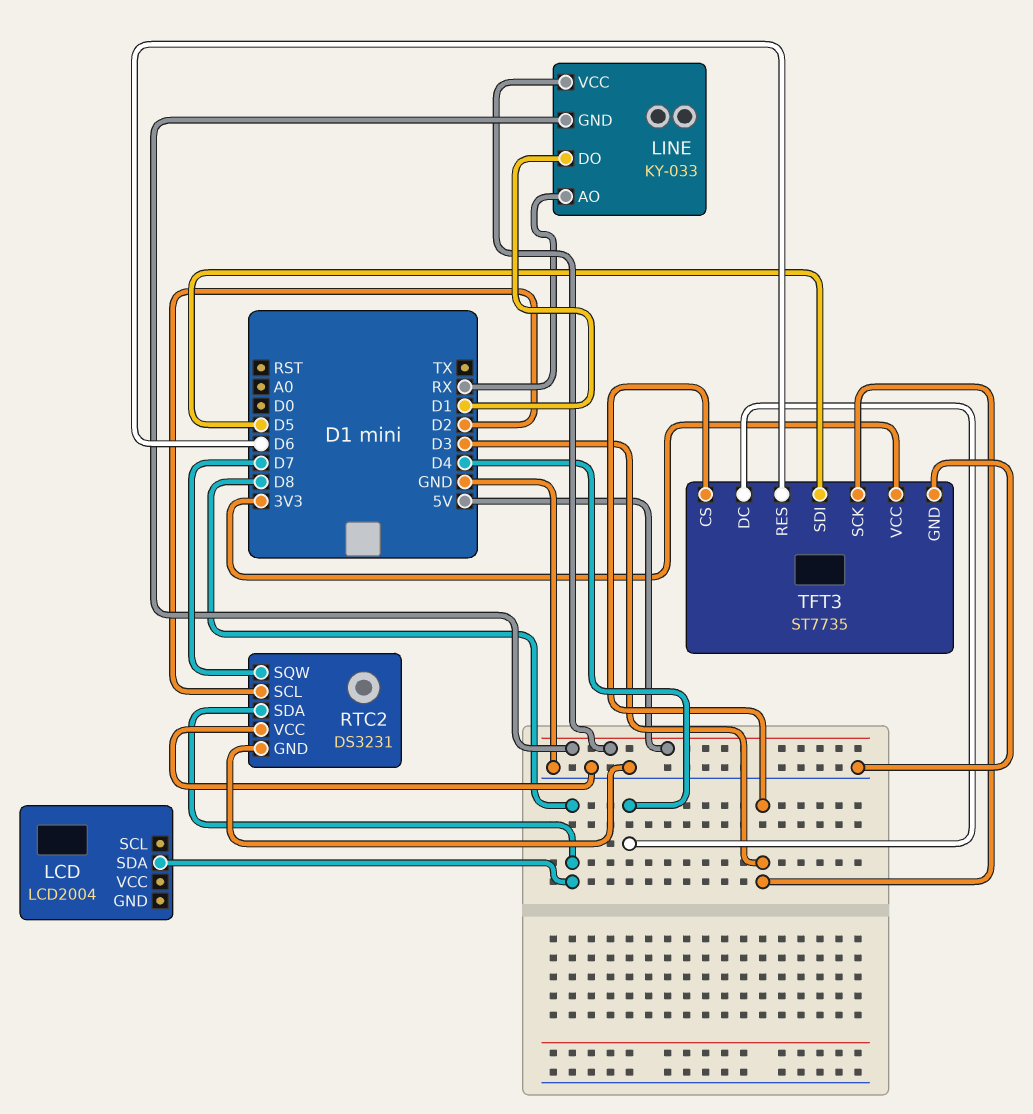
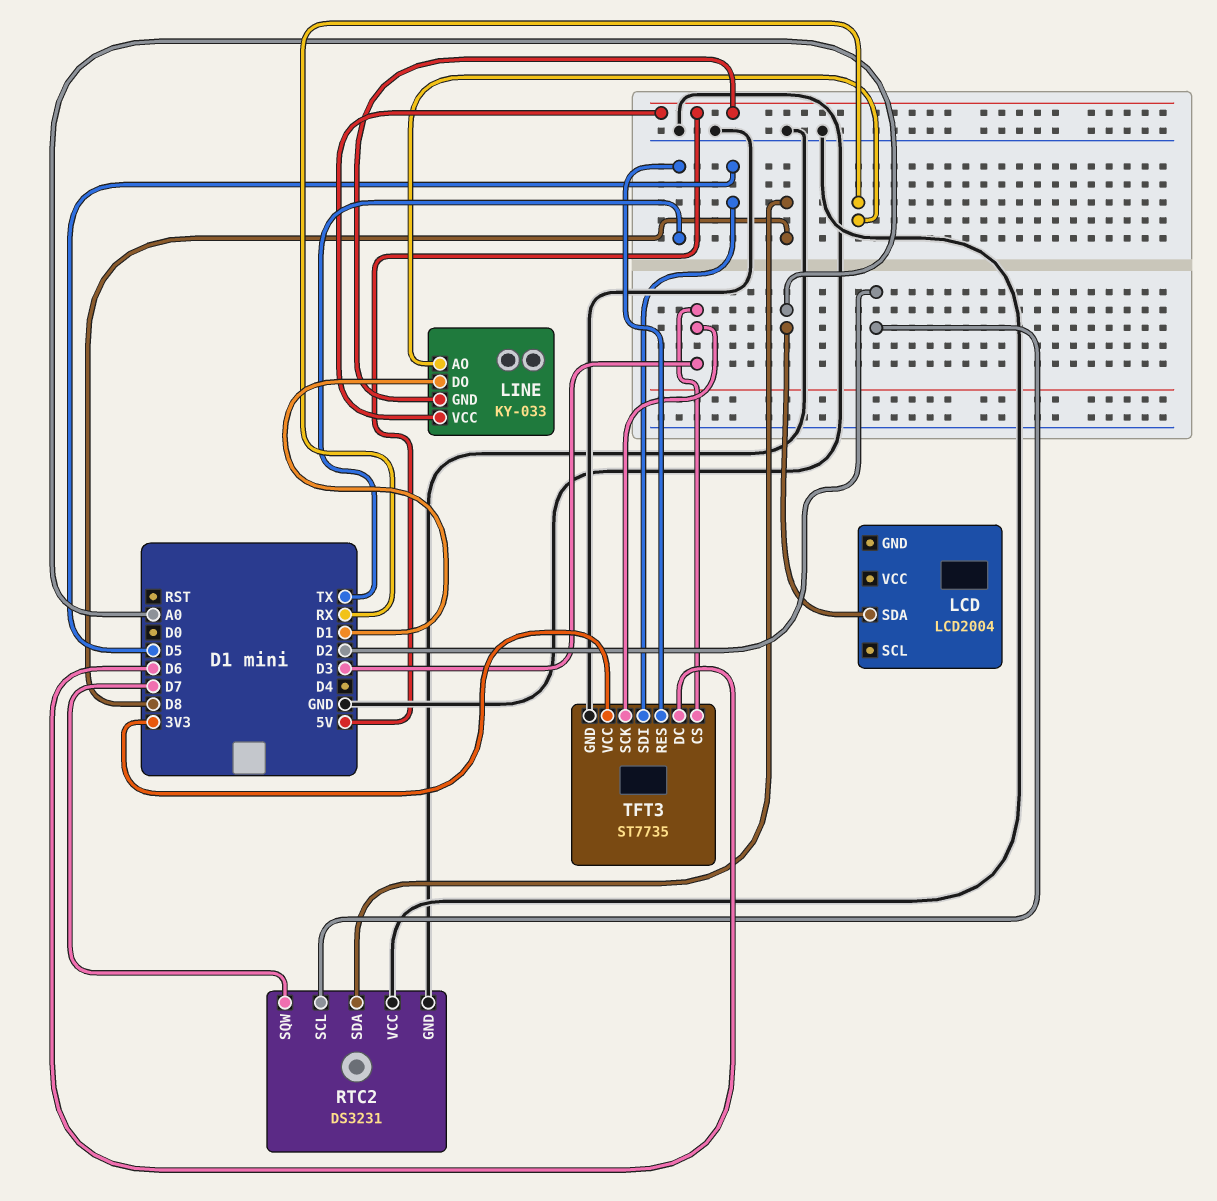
LCD pin SDA: D8 -> A0
TFT3 pin DC: D4 -> D6
TFT3 pin RES: D6 -> TX

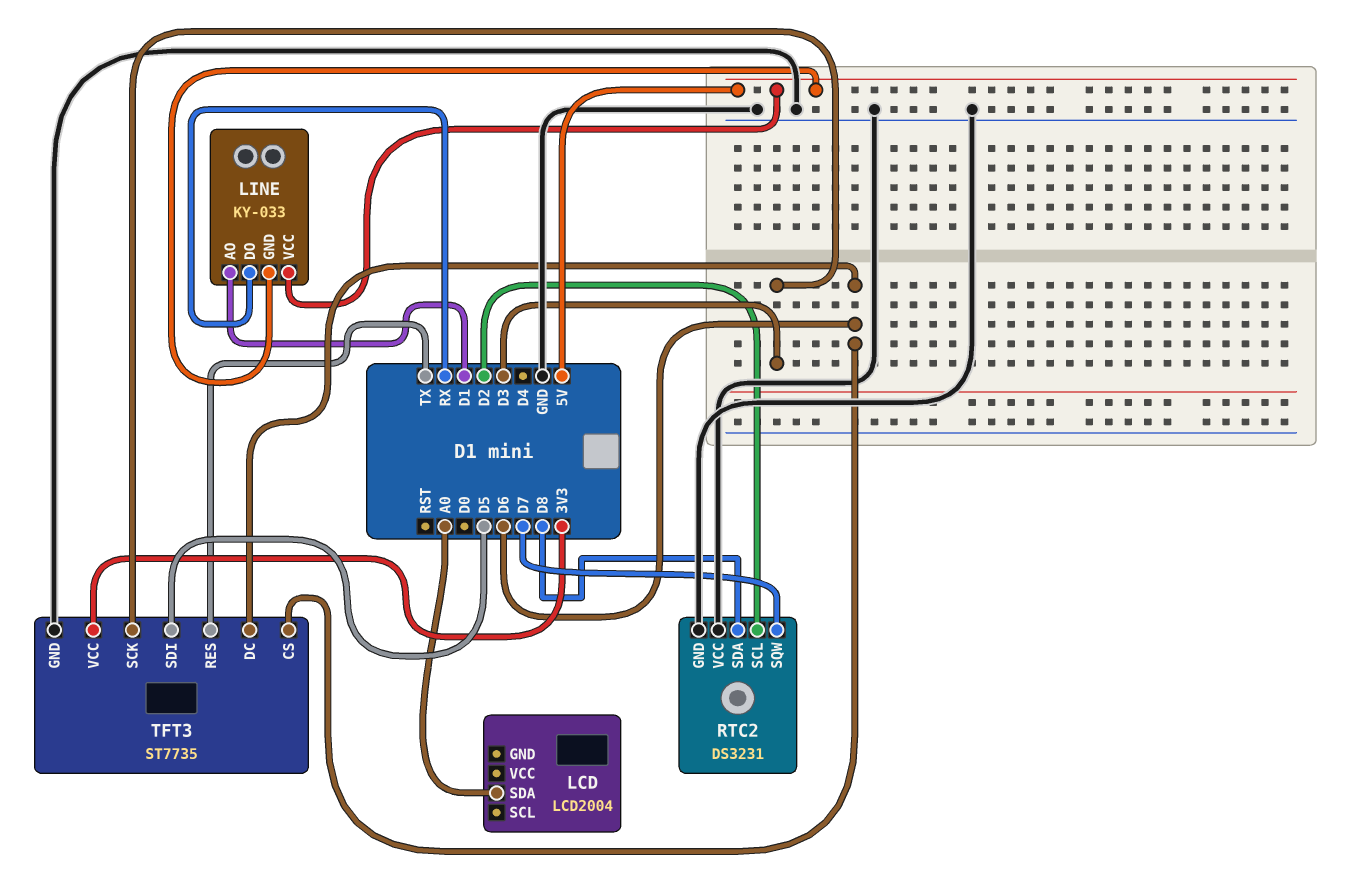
LINE pin AO: RX -> D1
LINE pin DO: D1 -> RX
TFT3 pin CS: D3 -> D6

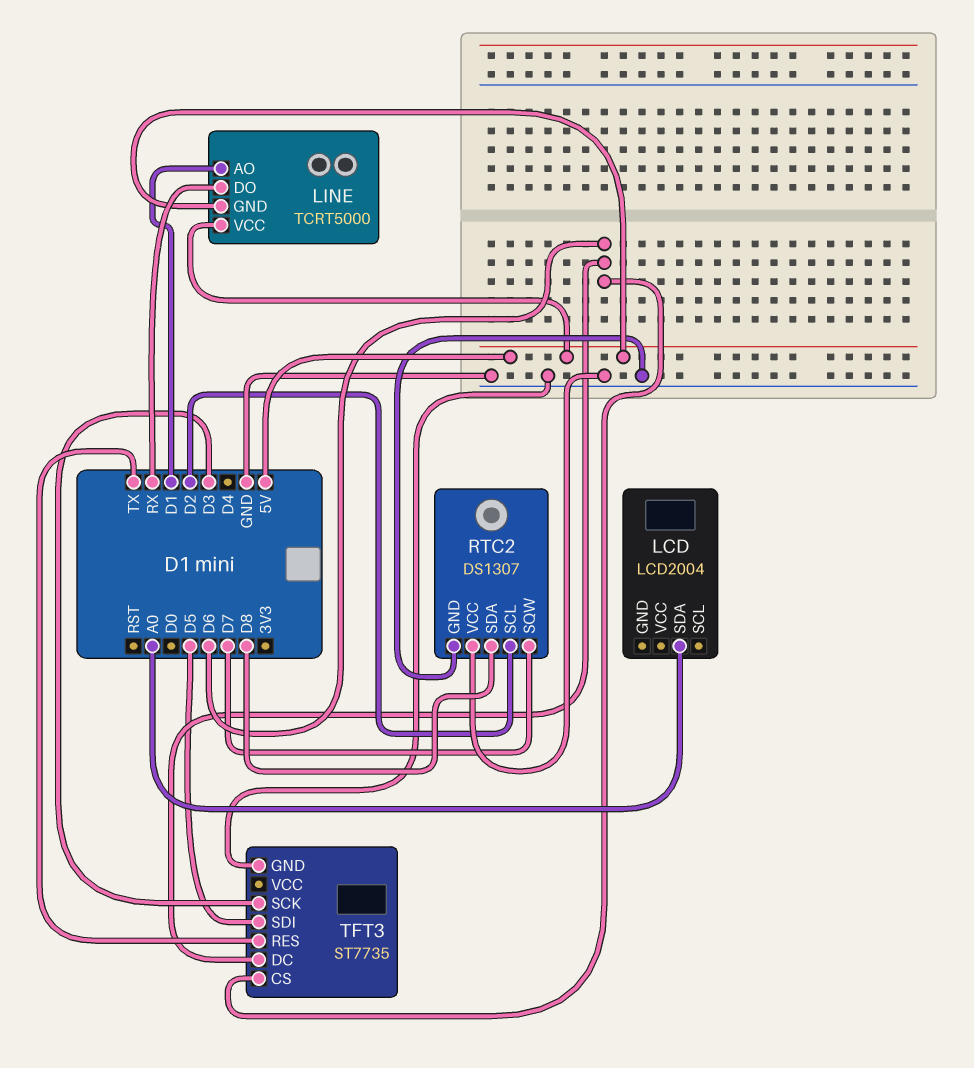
LINE: KY-033 -> TCRT5000
RTC2: DS3231 -> DS1307
TFT3 pin VCC: 3V3 -> none

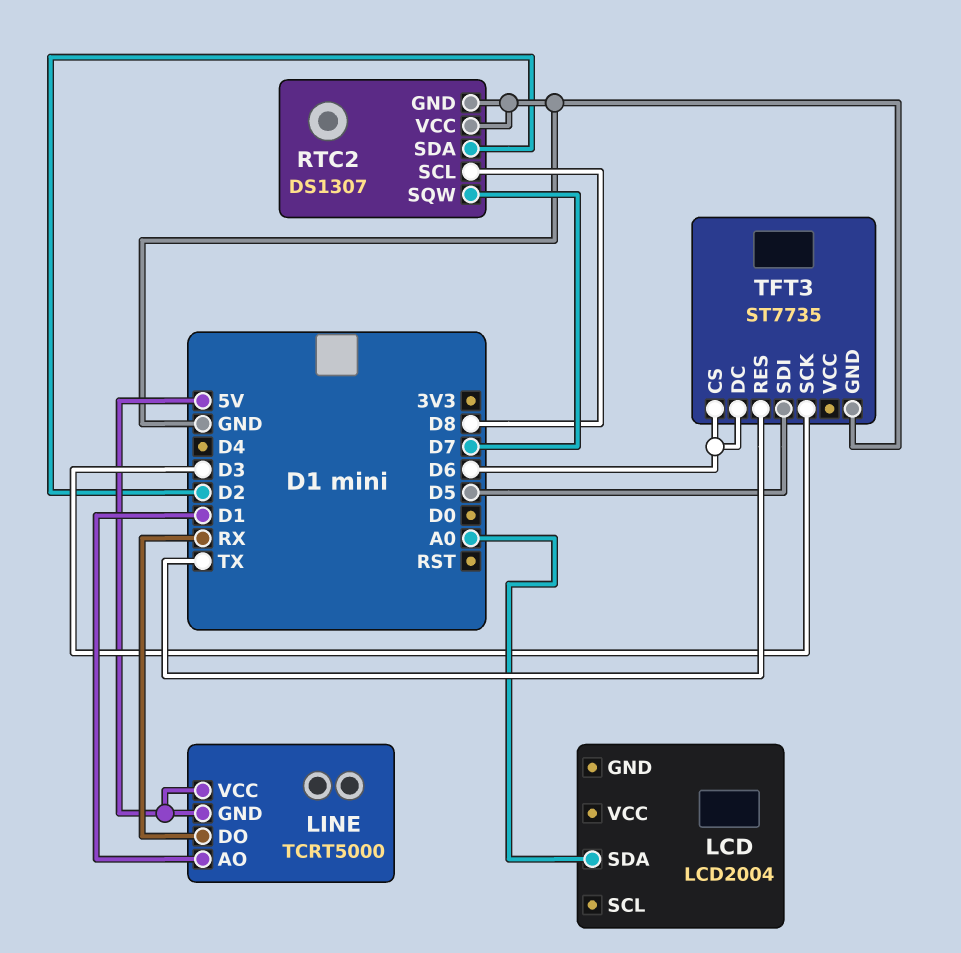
RTC2 pin SCL: D2 -> D8
RTC2 pin SDA: D8 -> D2

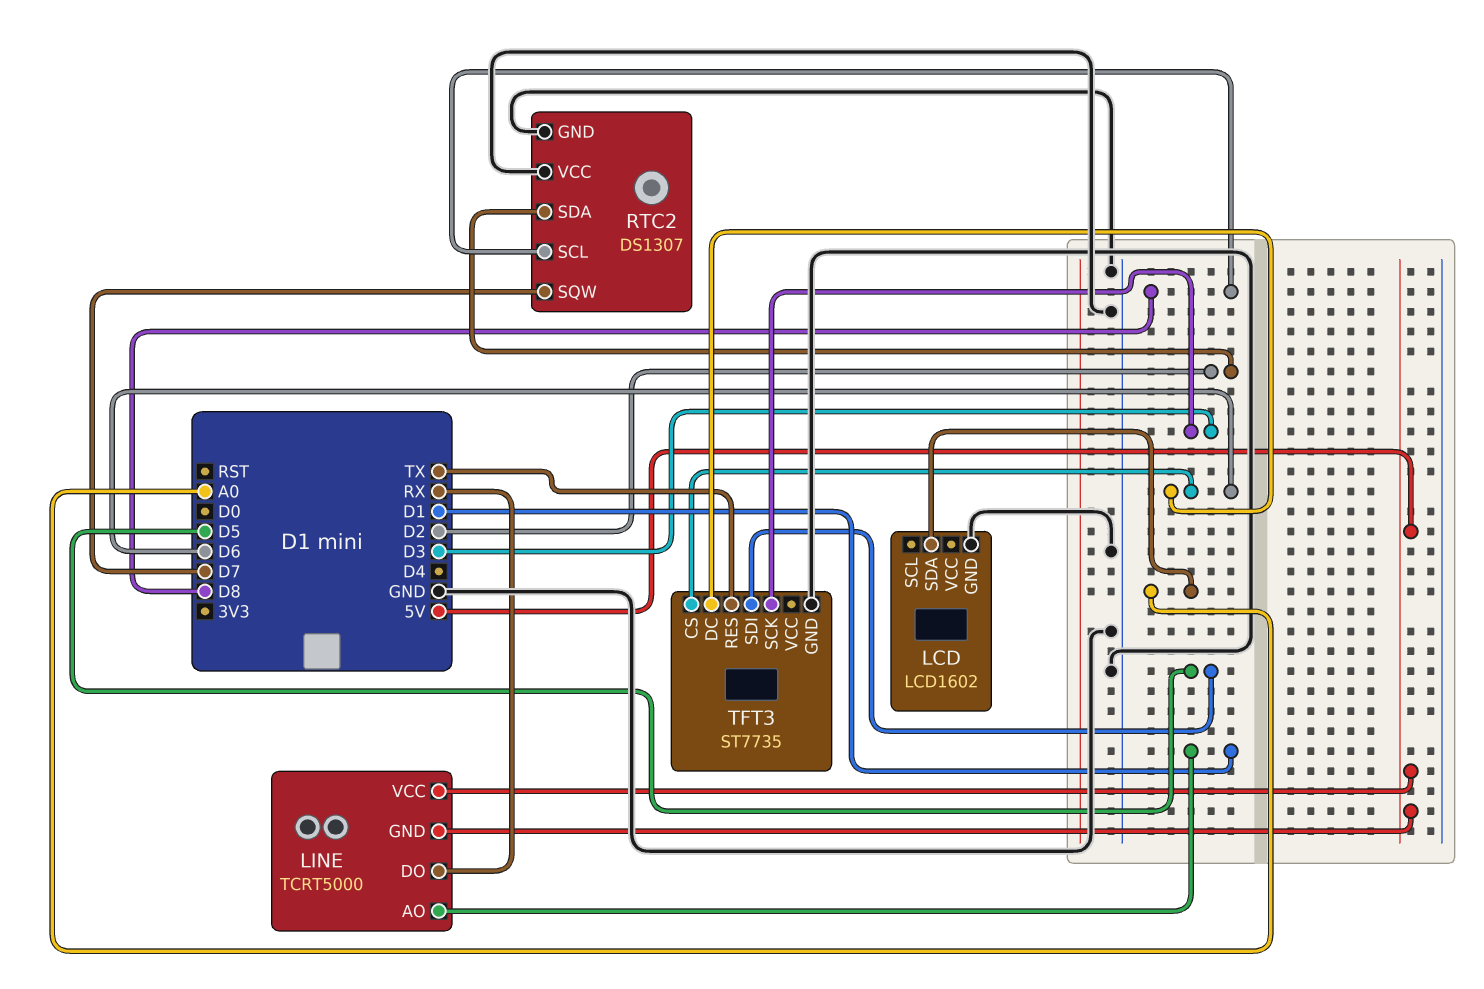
LCD: LCD2004 -> LCD1602
LCD pin GND: none -> GND

